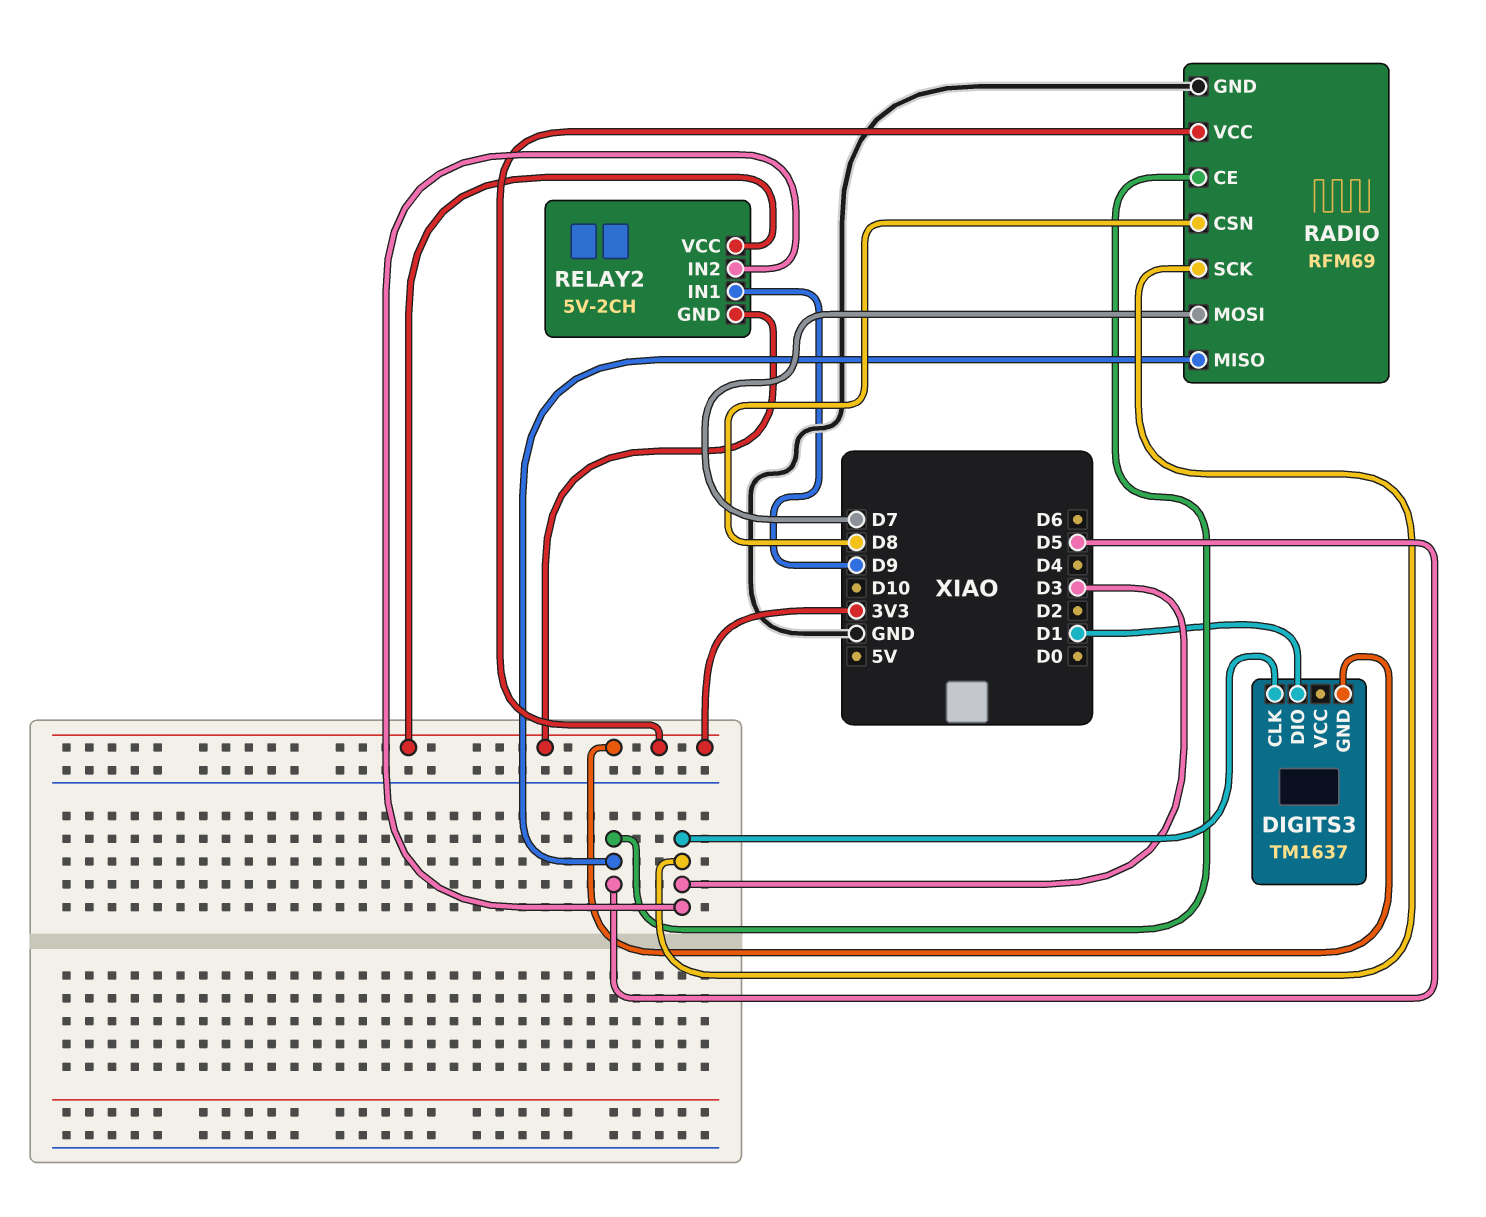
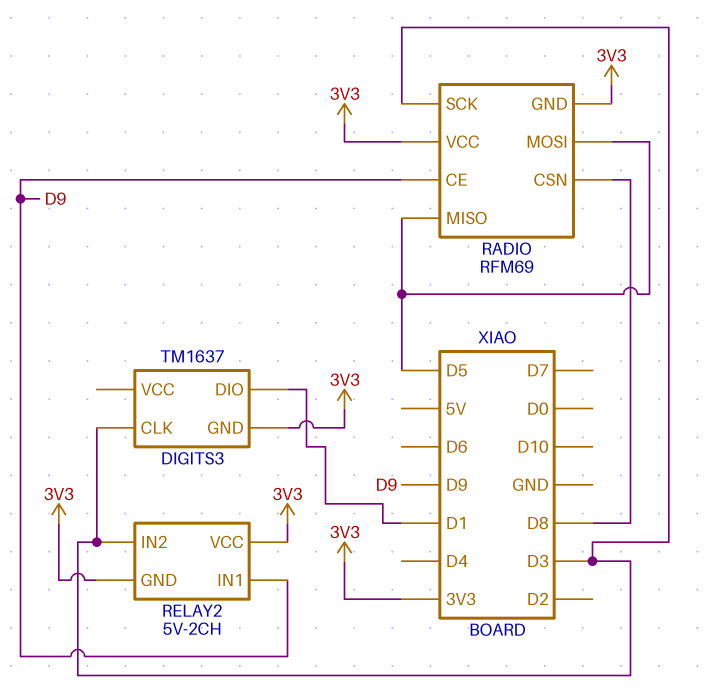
RADIO pin CE: D5 -> D9
RADIO pin GND: GND -> 3V3
RADIO pin MOSI: D7 -> D5

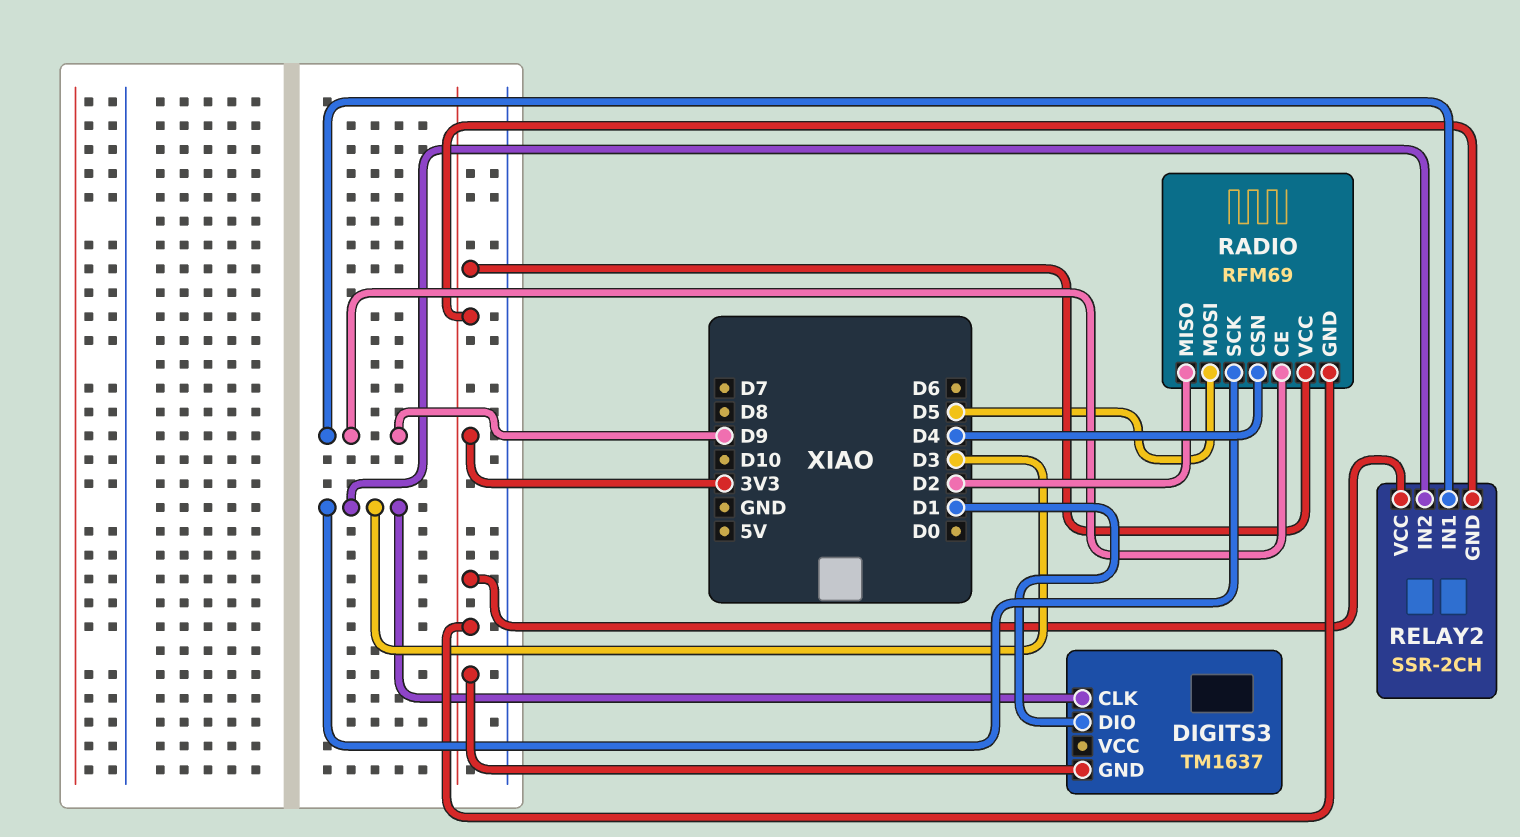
RADIO pin CSN: D8 -> D4
RADIO pin MISO: D5 -> D2
RELAY2: 5V-2CH -> SSR-2CH

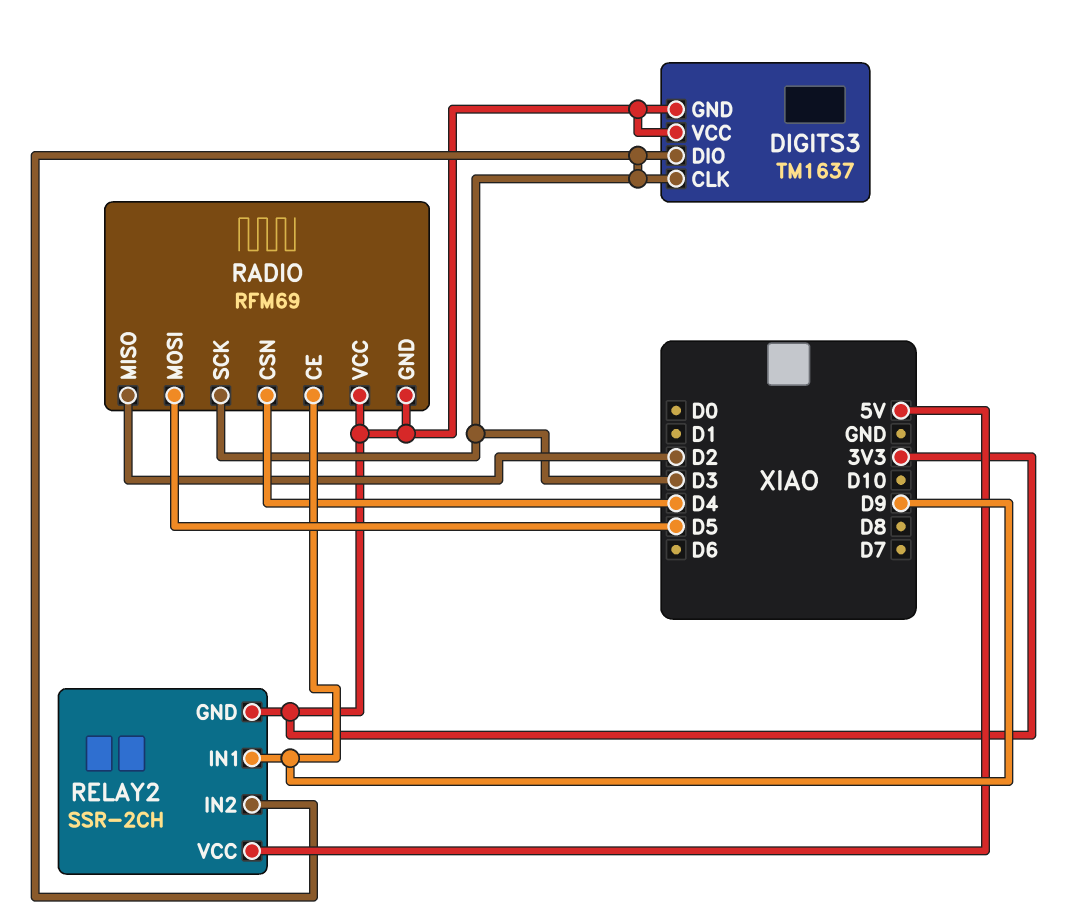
DIGITS3 pin DIO: D1 -> D3
DIGITS3 pin VCC: none -> 3V3
RELAY2 pin VCC: 3V3 -> 5V

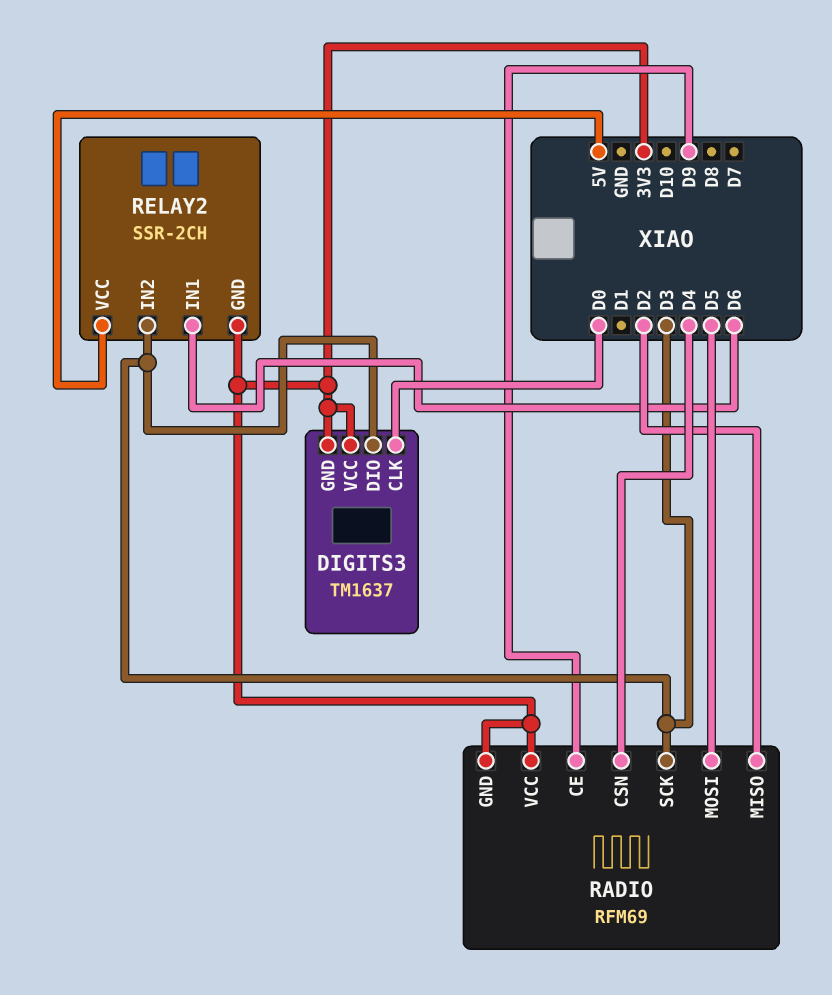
DIGITS3 pin CLK: D3 -> D0
RELAY2 pin IN1: D9 -> D6

